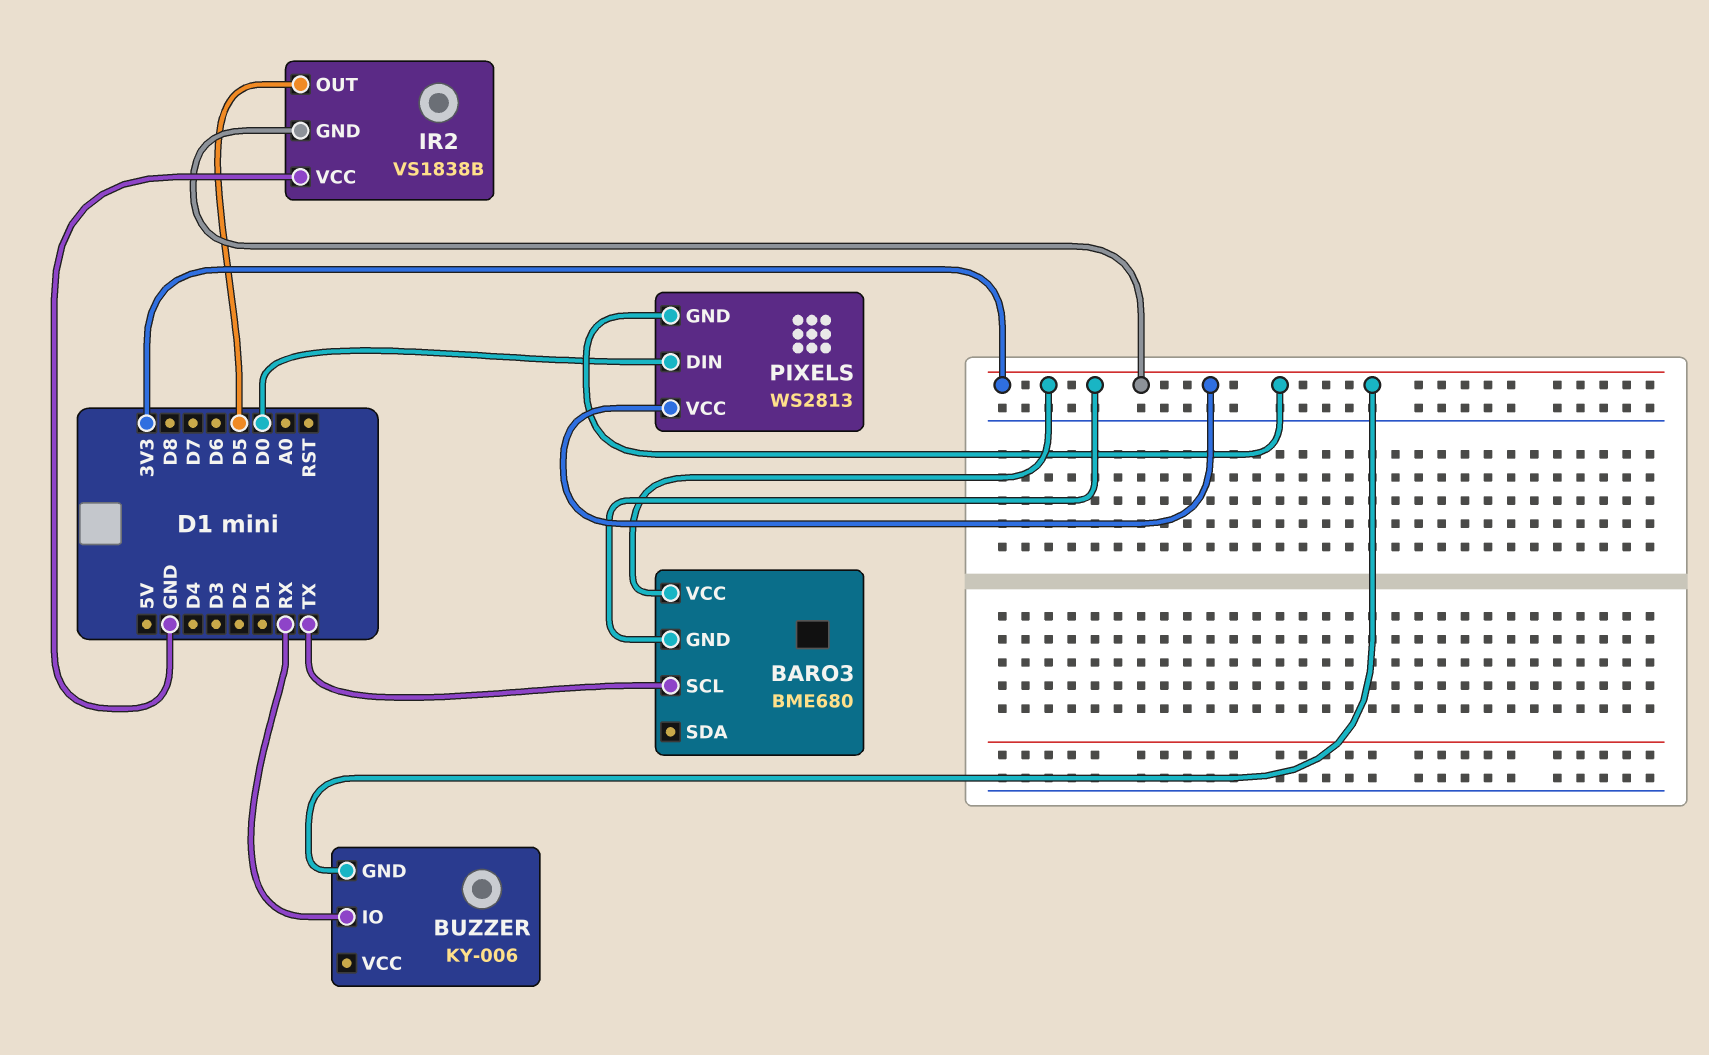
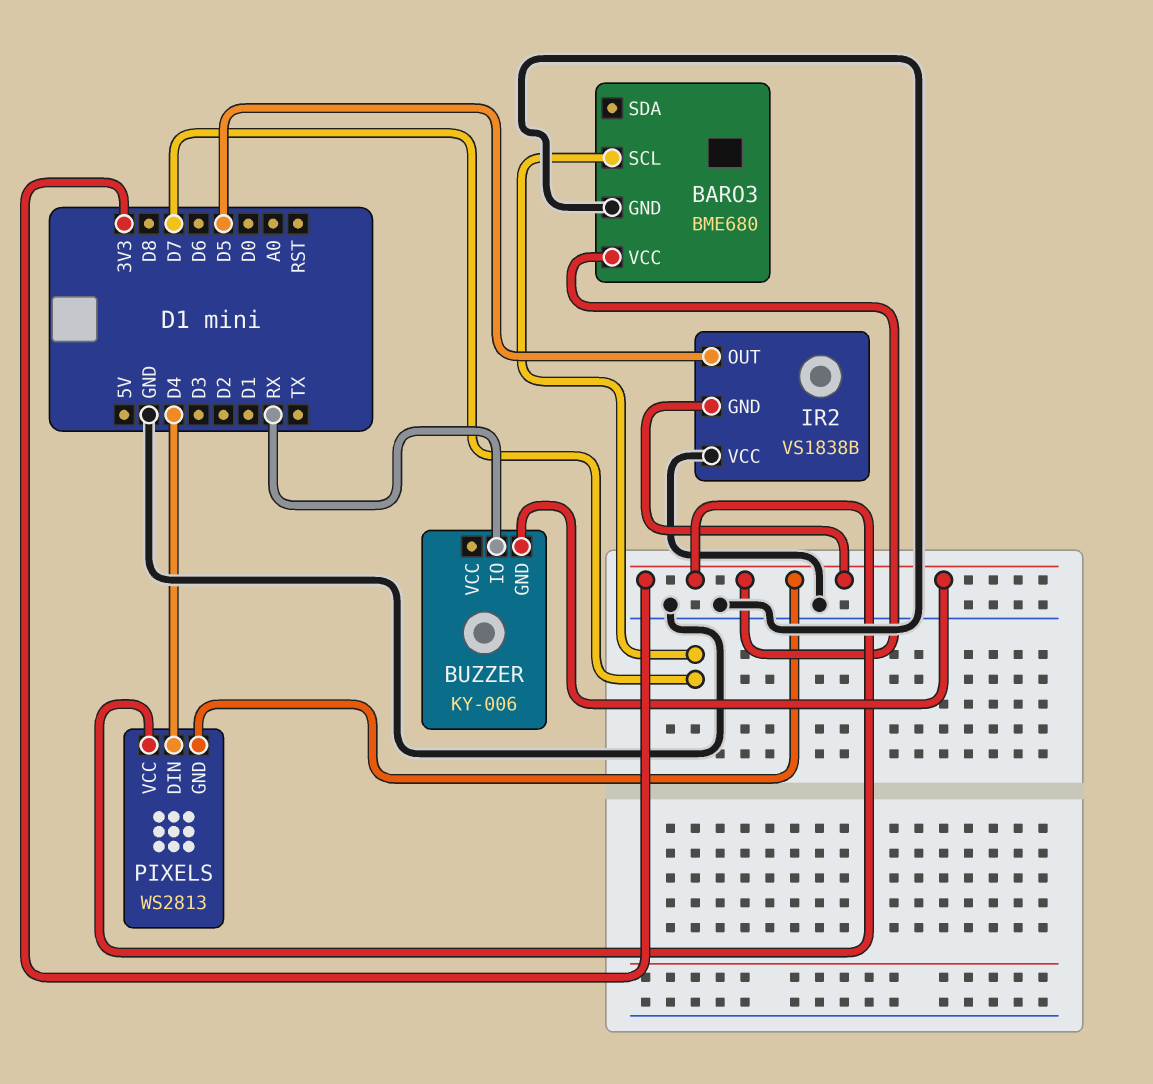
BARO3 pin GND: 3V3 -> GND
BARO3 pin SCL: TX -> D7
PIXELS pin DIN: D0 -> D4

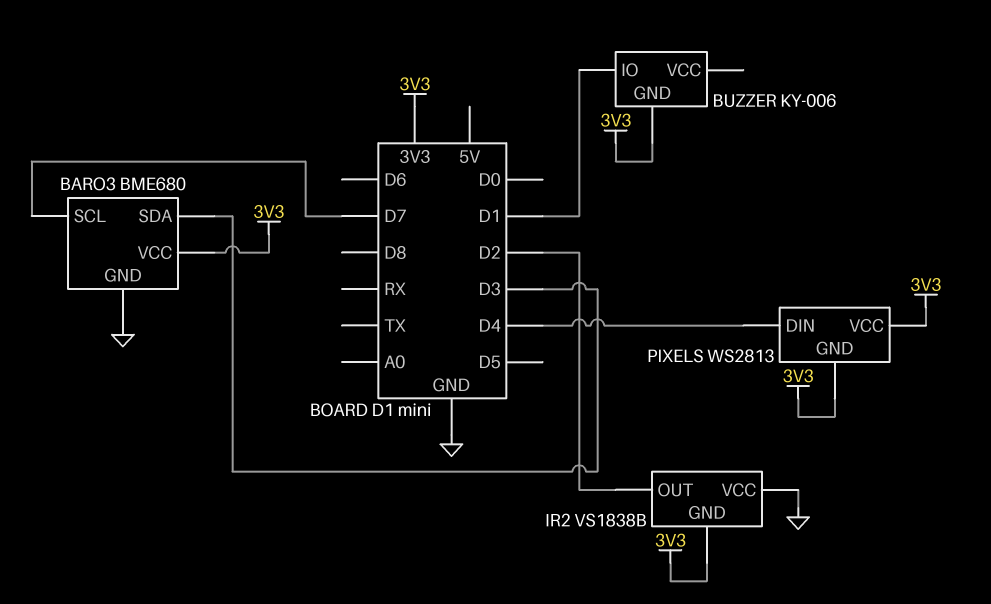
BARO3 pin SDA: none -> D3
BUZZER pin IO: RX -> D1
IR2 pin OUT: D5 -> D2

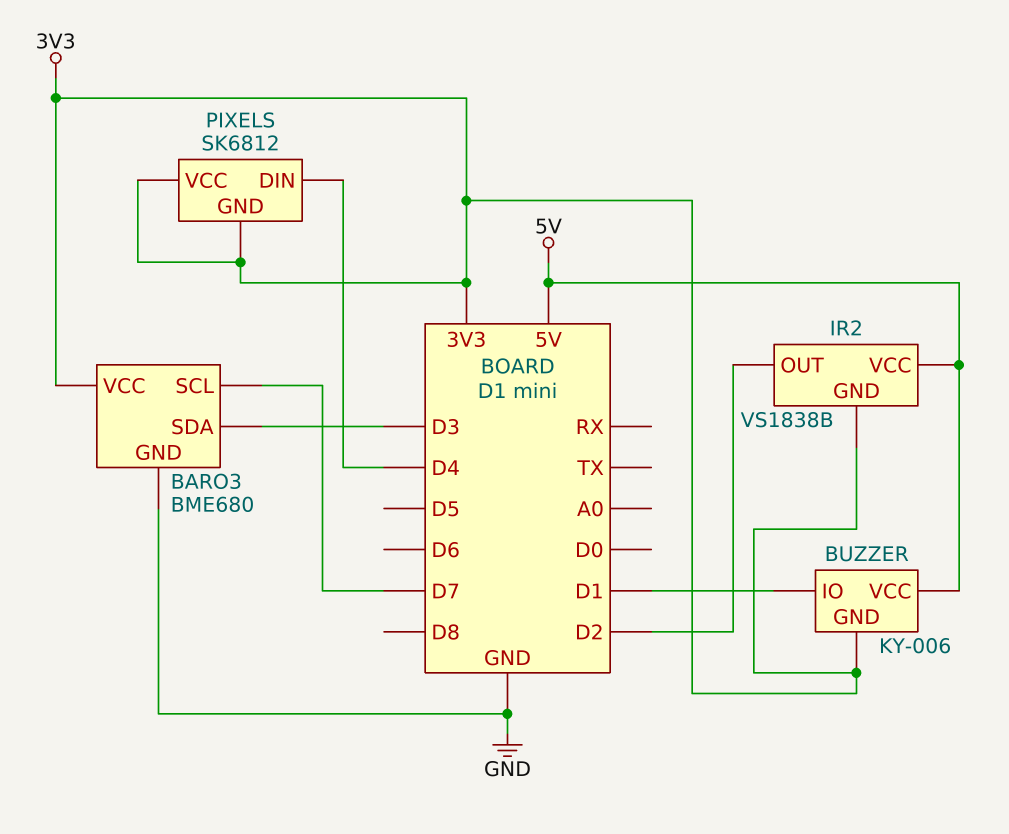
BUZZER pin VCC: none -> 5V
IR2 pin VCC: GND -> 5V
PIXELS: WS2813 -> SK6812

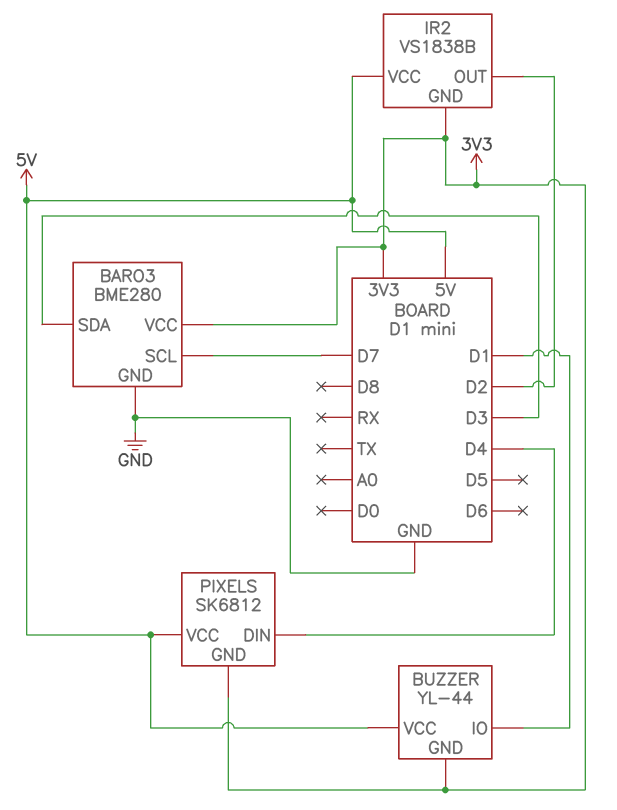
BARO3: BME680 -> BME280
BUZZER: KY-006 -> YL-44
PIXELS pin VCC: 3V3 -> 5V

